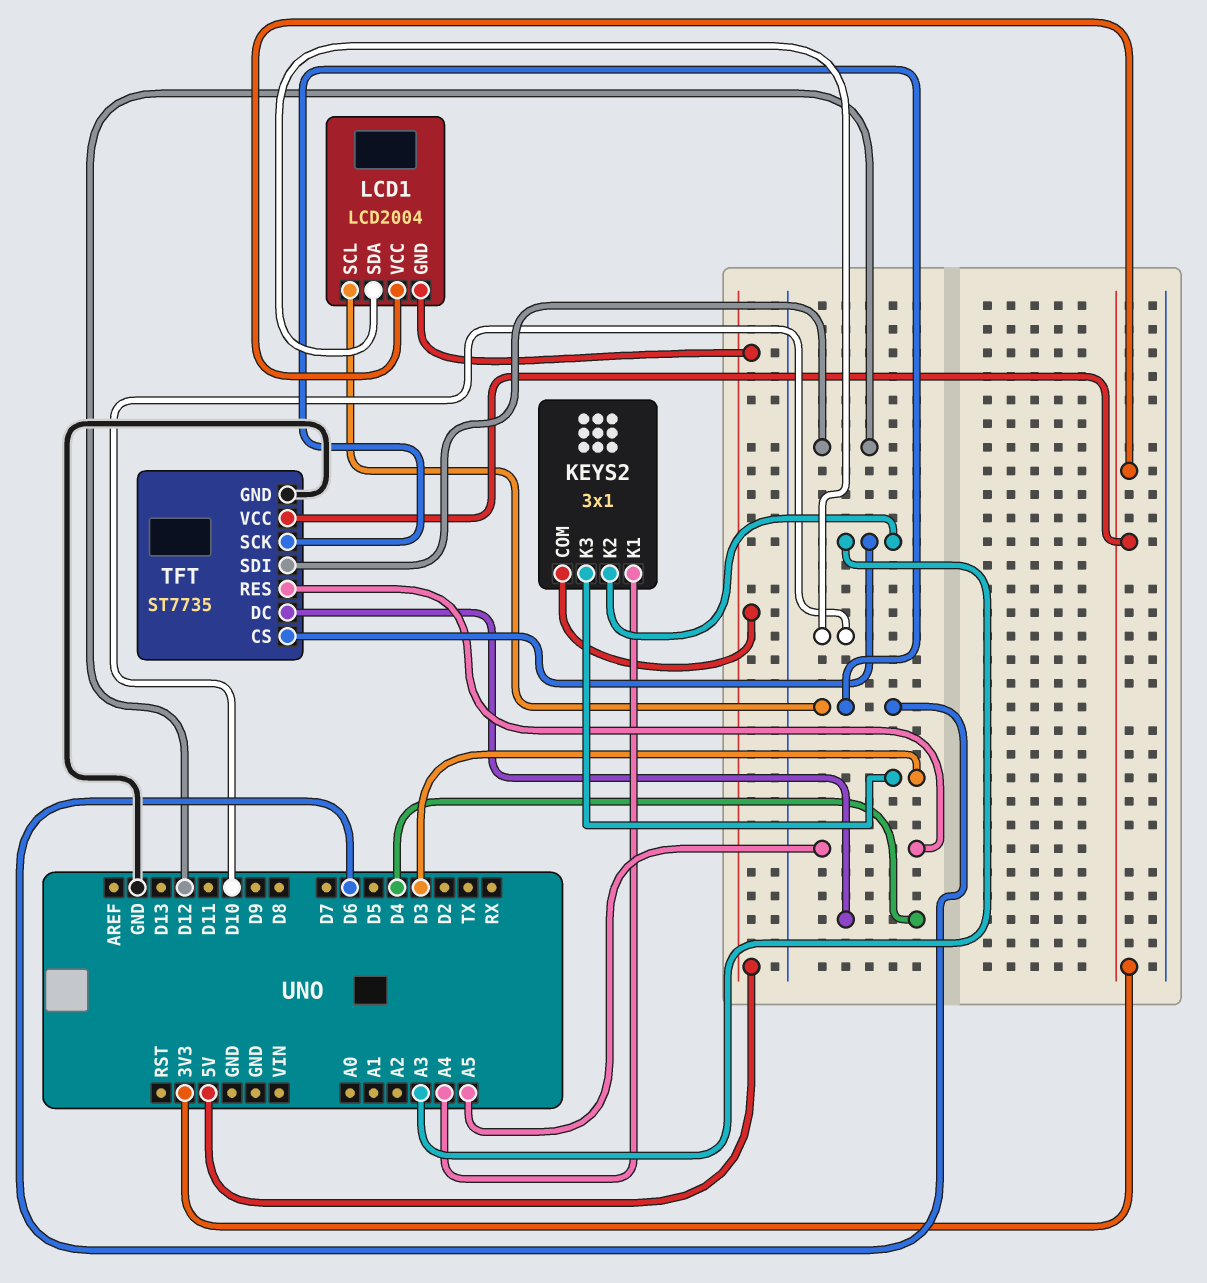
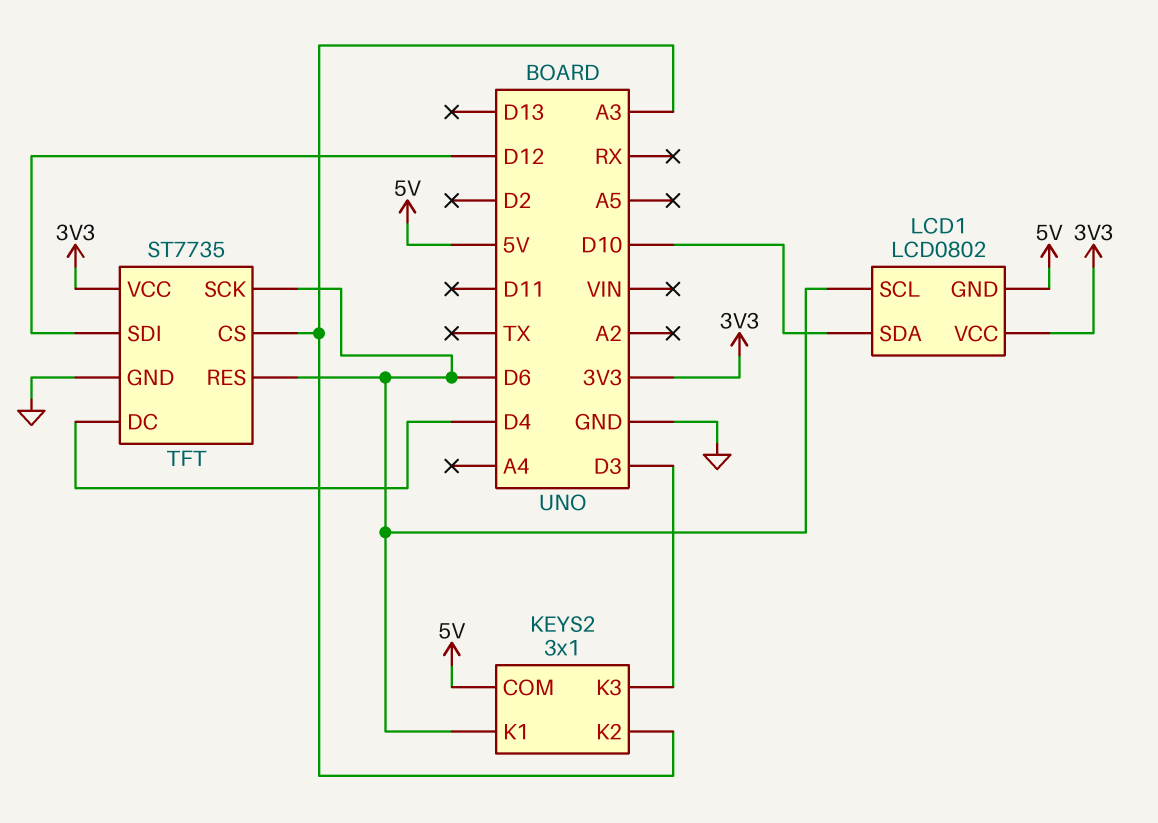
KEYS2 pin K1: A4 -> D6
LCD1: LCD2004 -> LCD0802
TFT pin RES: A5 -> D6

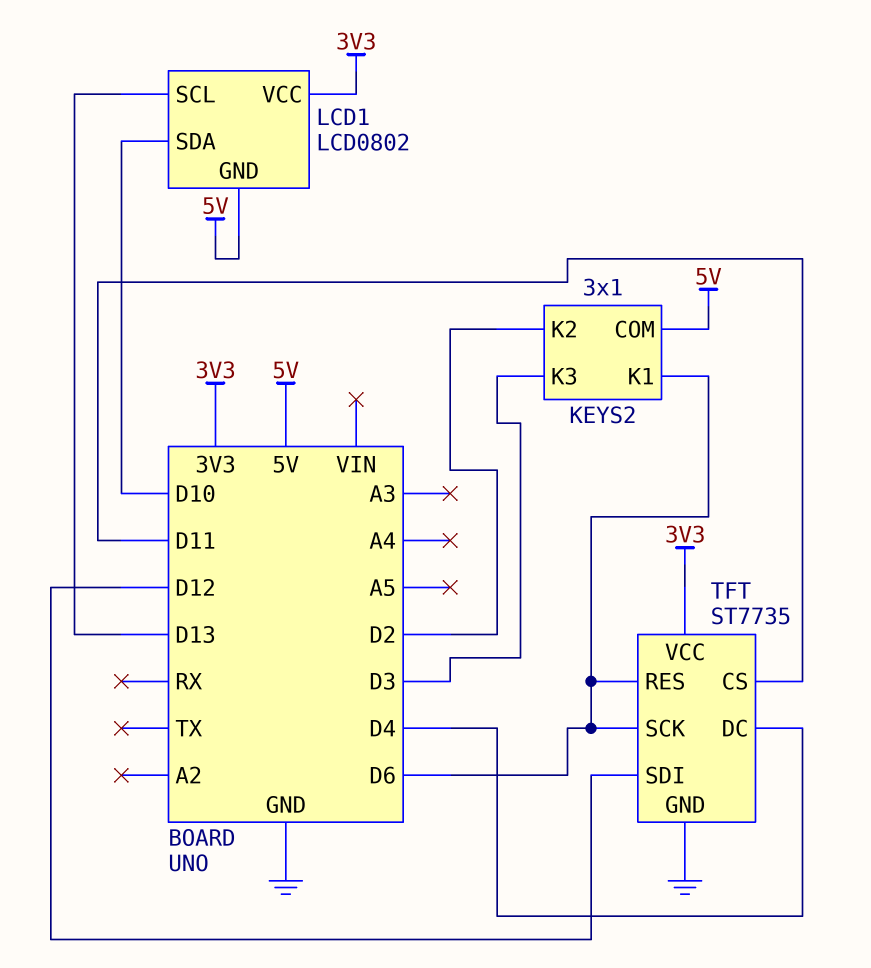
KEYS2 pin K2: A3 -> D2
LCD1 pin SCL: D6 -> D13
TFT pin CS: A3 -> D11

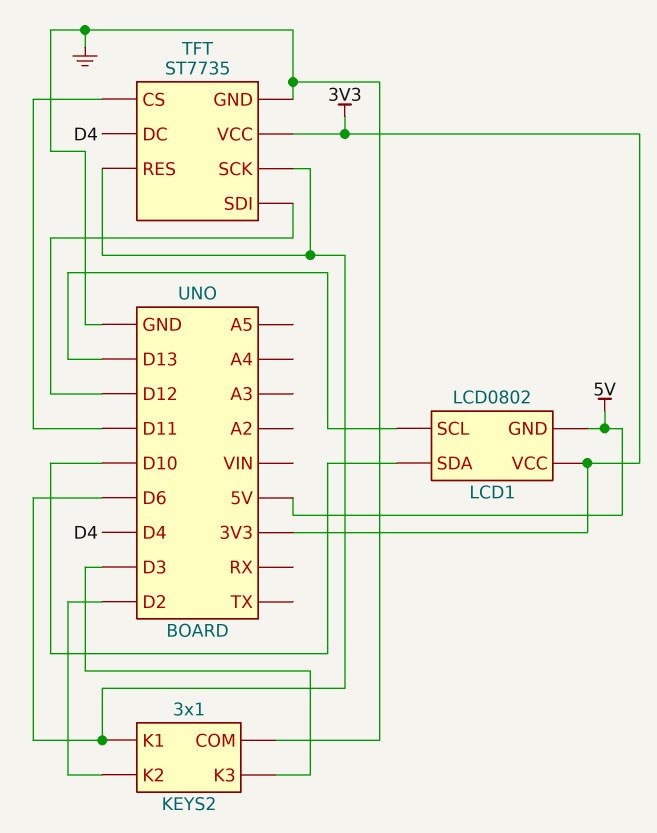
KEYS2 pin COM: 5V -> GND

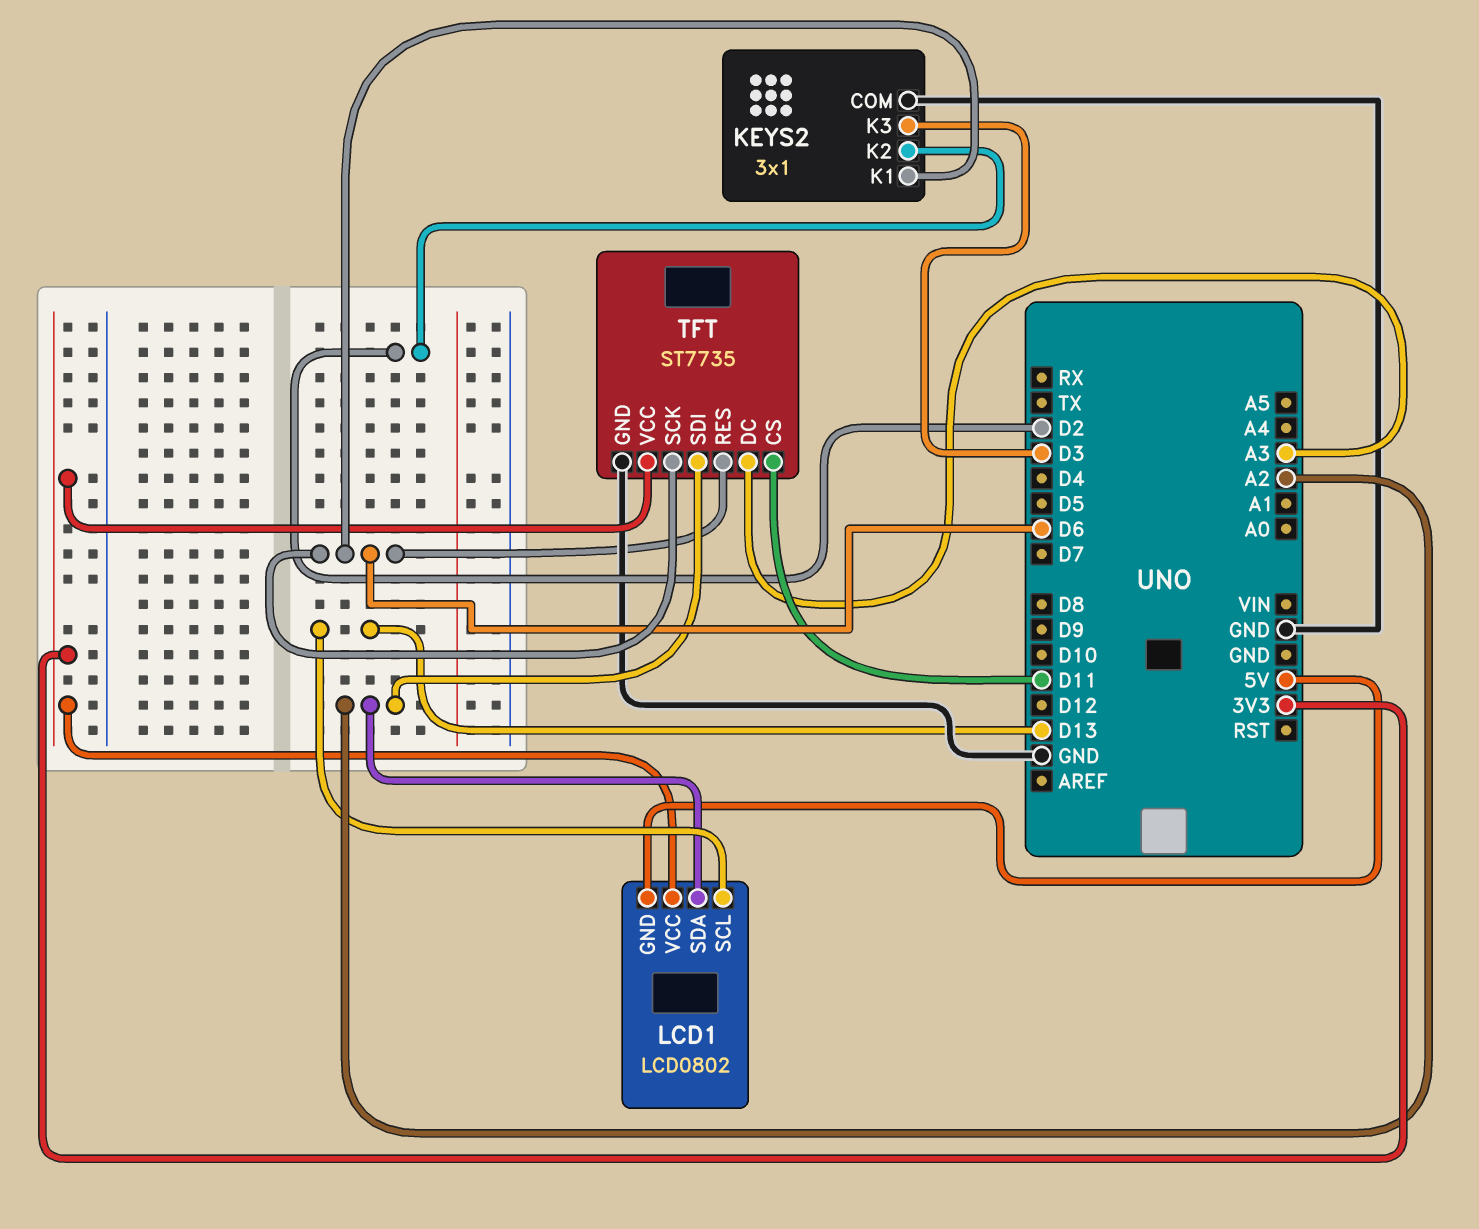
LCD1 pin SDA: D10 -> A2
TFT pin DC: D4 -> A3
TFT pin SDI: D12 -> A2

